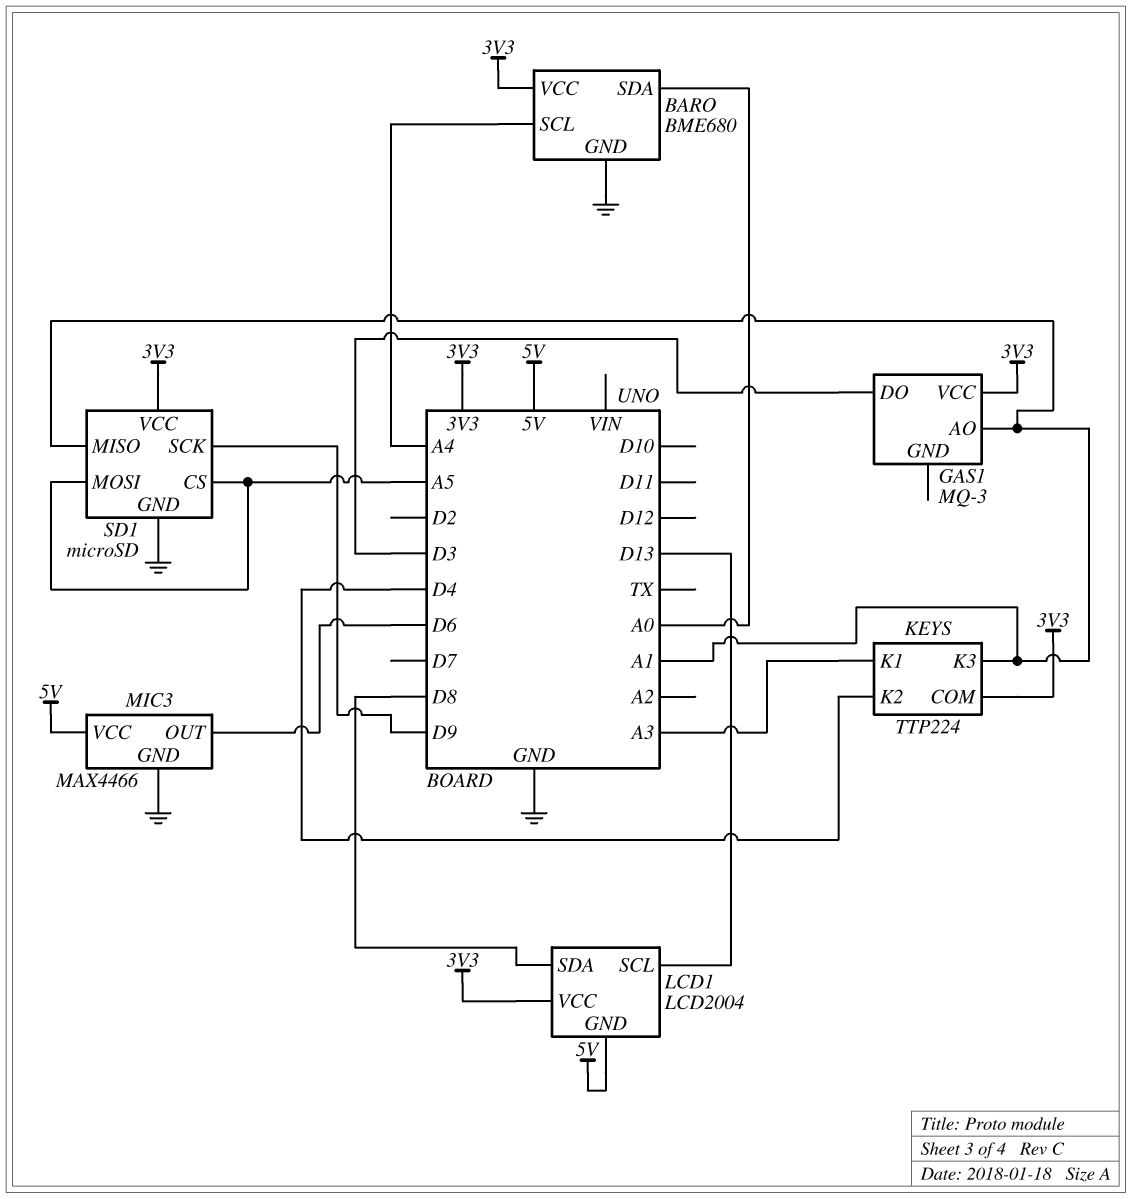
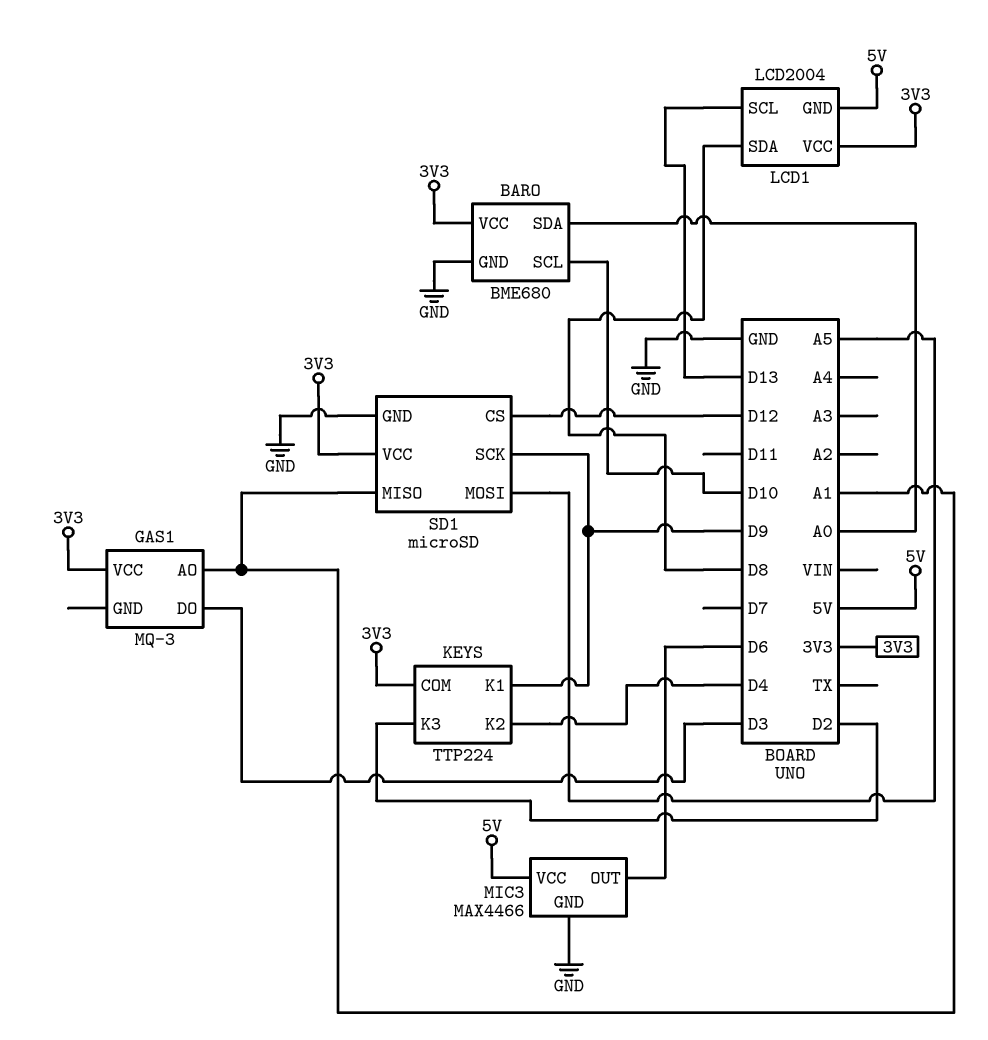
BARO pin SCL: A4 -> D10
KEYS pin K1: A3 -> D9
KEYS pin K3: A1 -> D2
SD1 pin CS: A5 -> D12

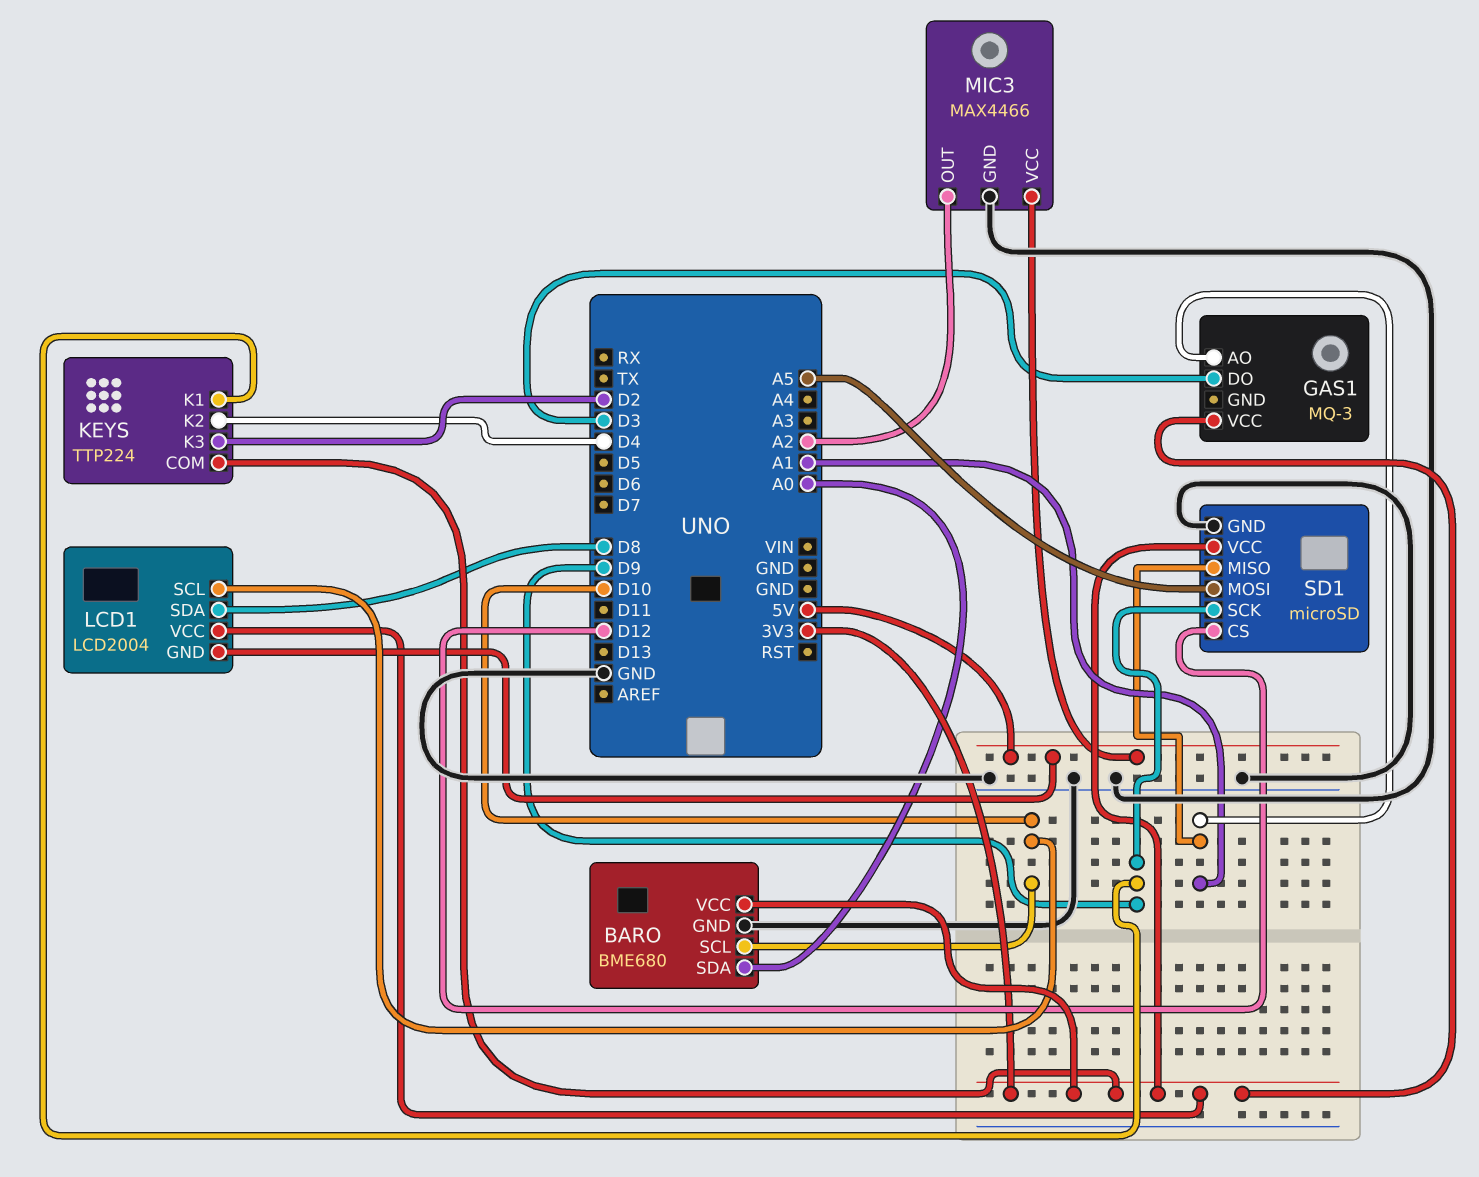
LCD1 pin SCL: D13 -> D10
MIC3 pin OUT: D6 -> A2

